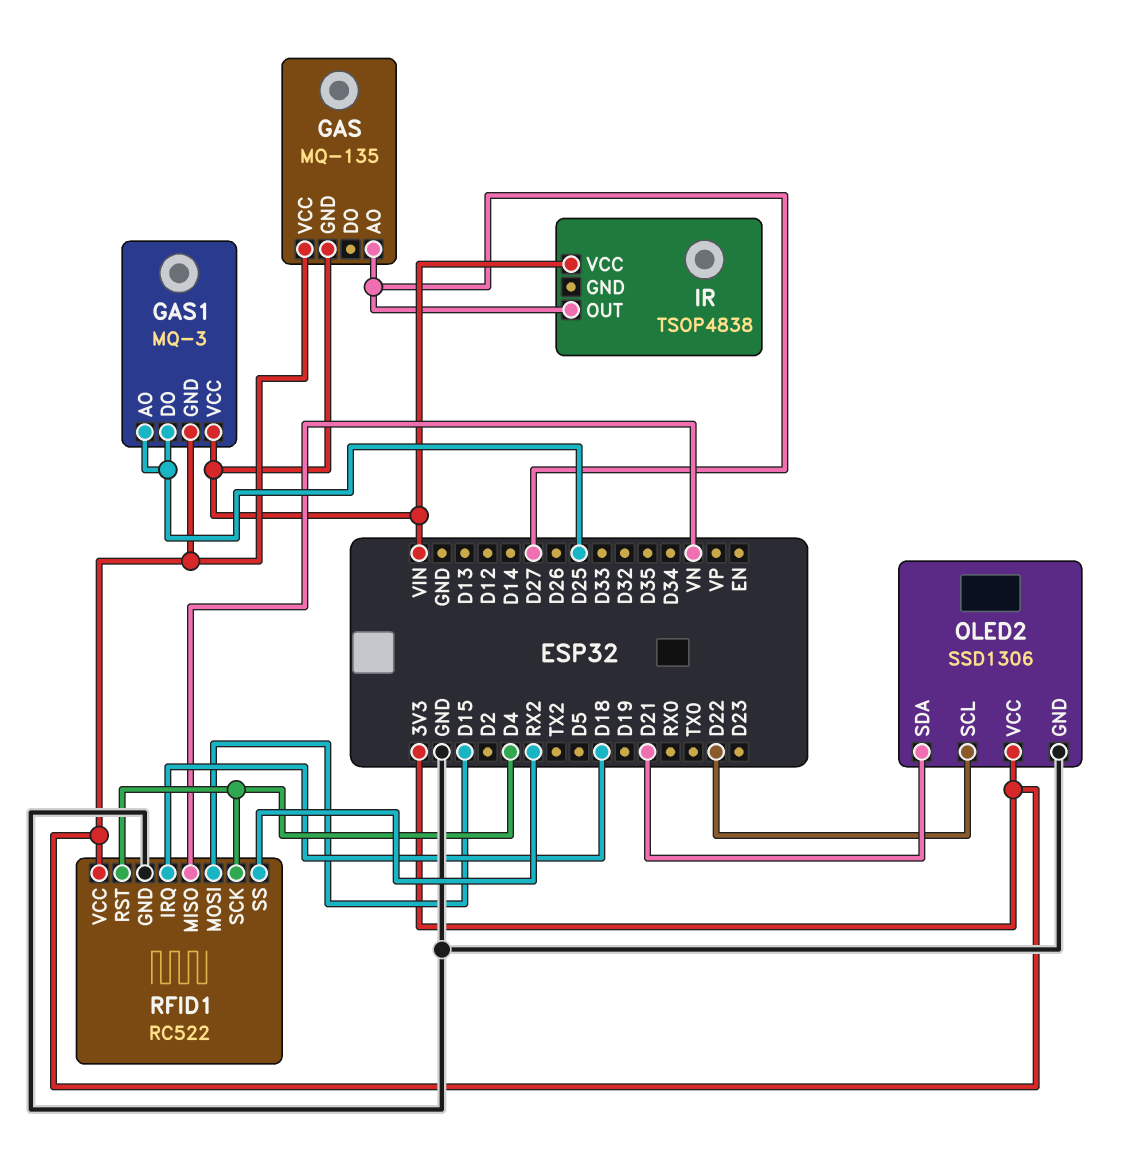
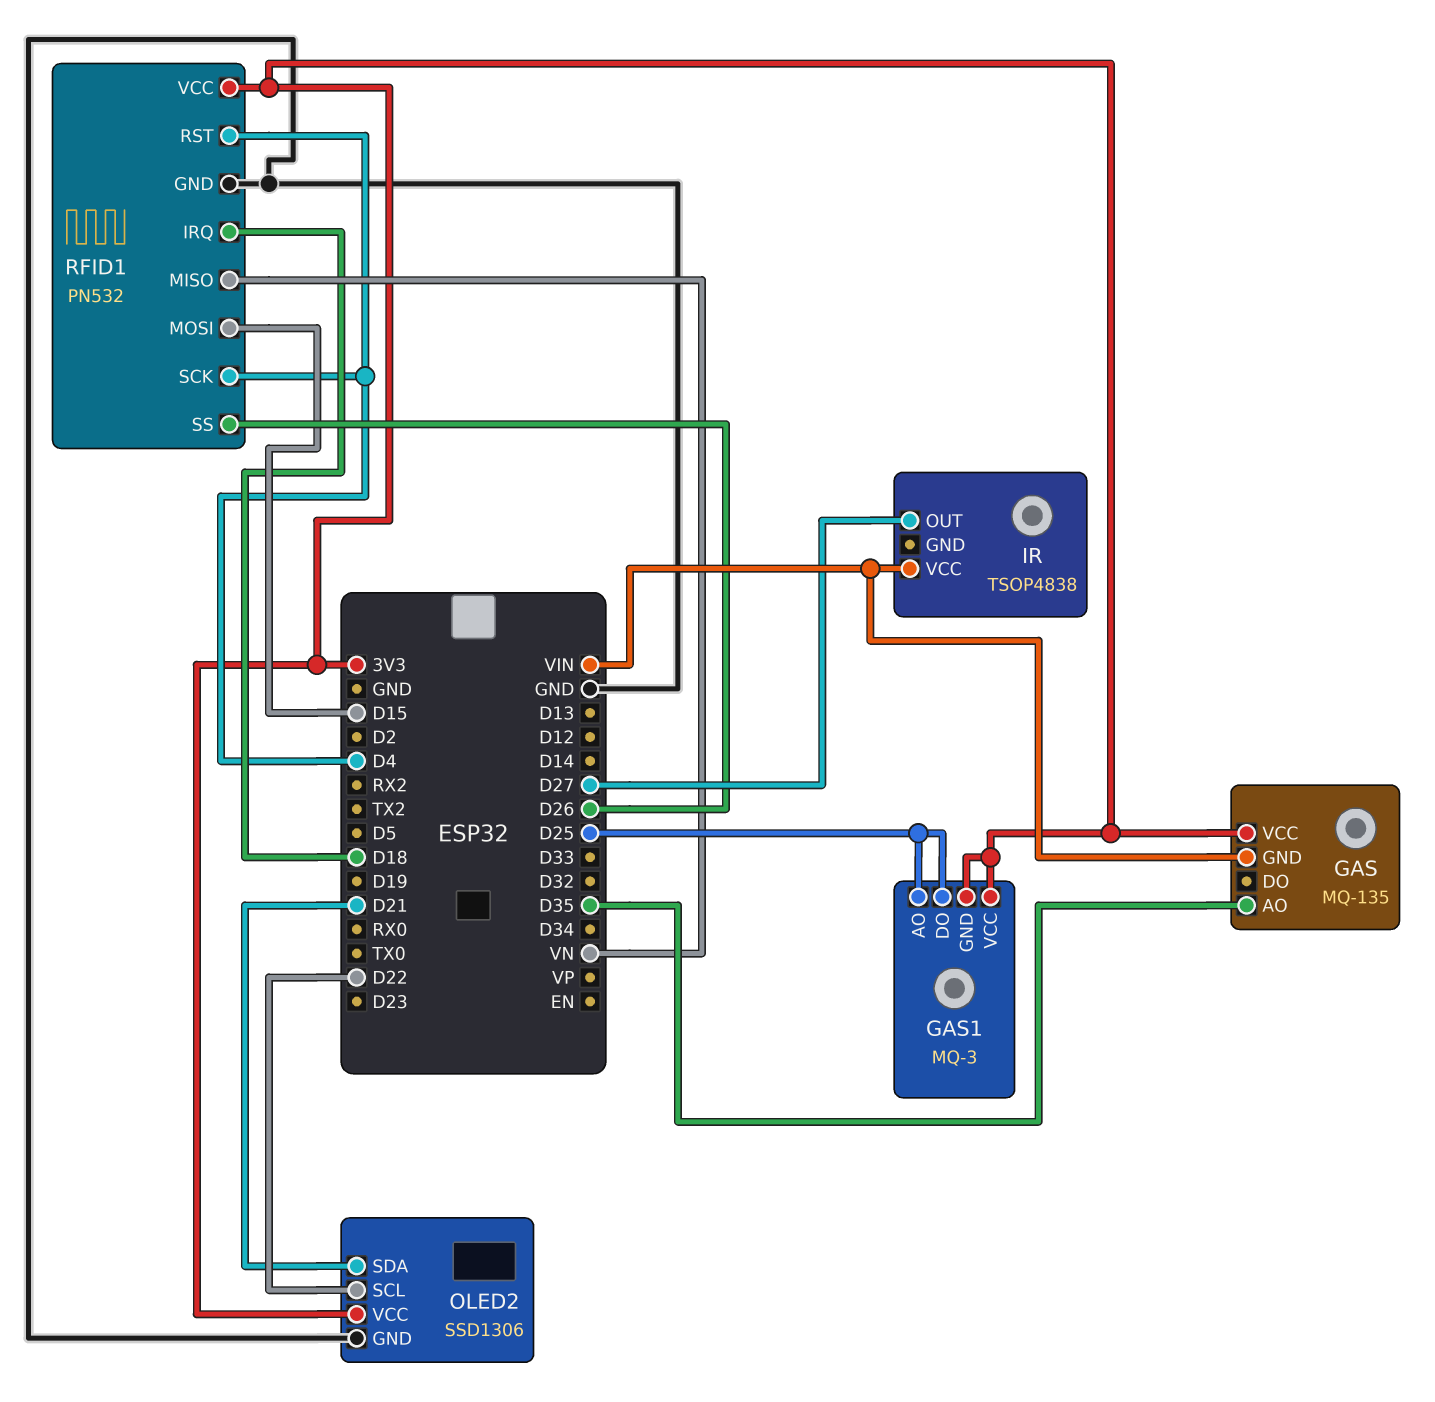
GAS pin AO: D27 -> D35
GAS1 pin VCC: VIN -> 3V3
RFID1: RC522 -> PN532
RFID1 pin SS: RX2 -> D26

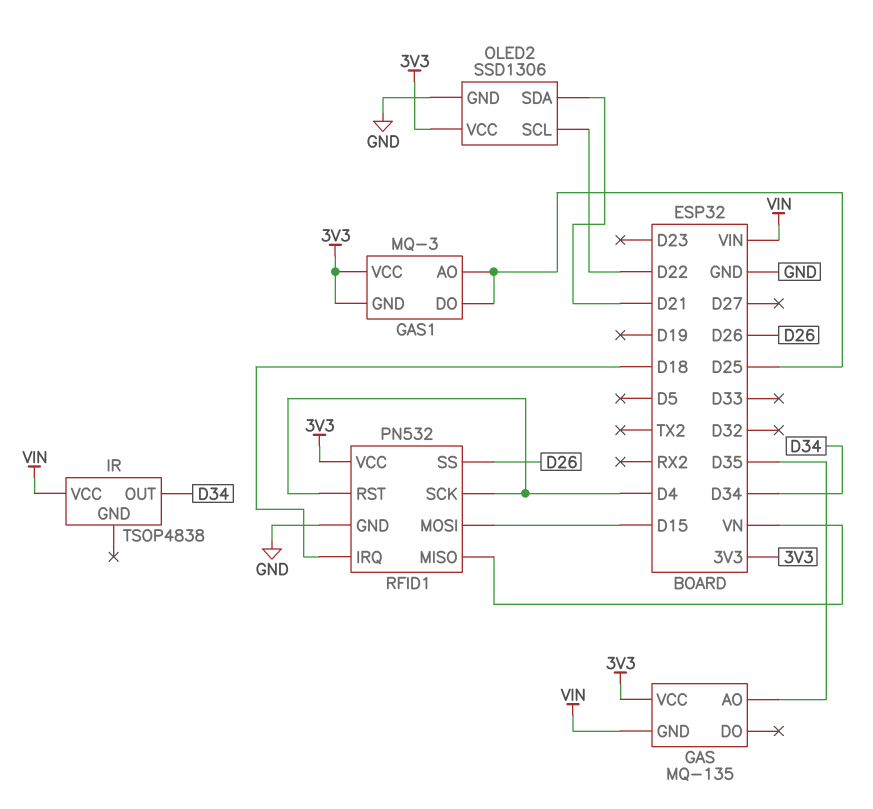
IR pin OUT: D27 -> D34

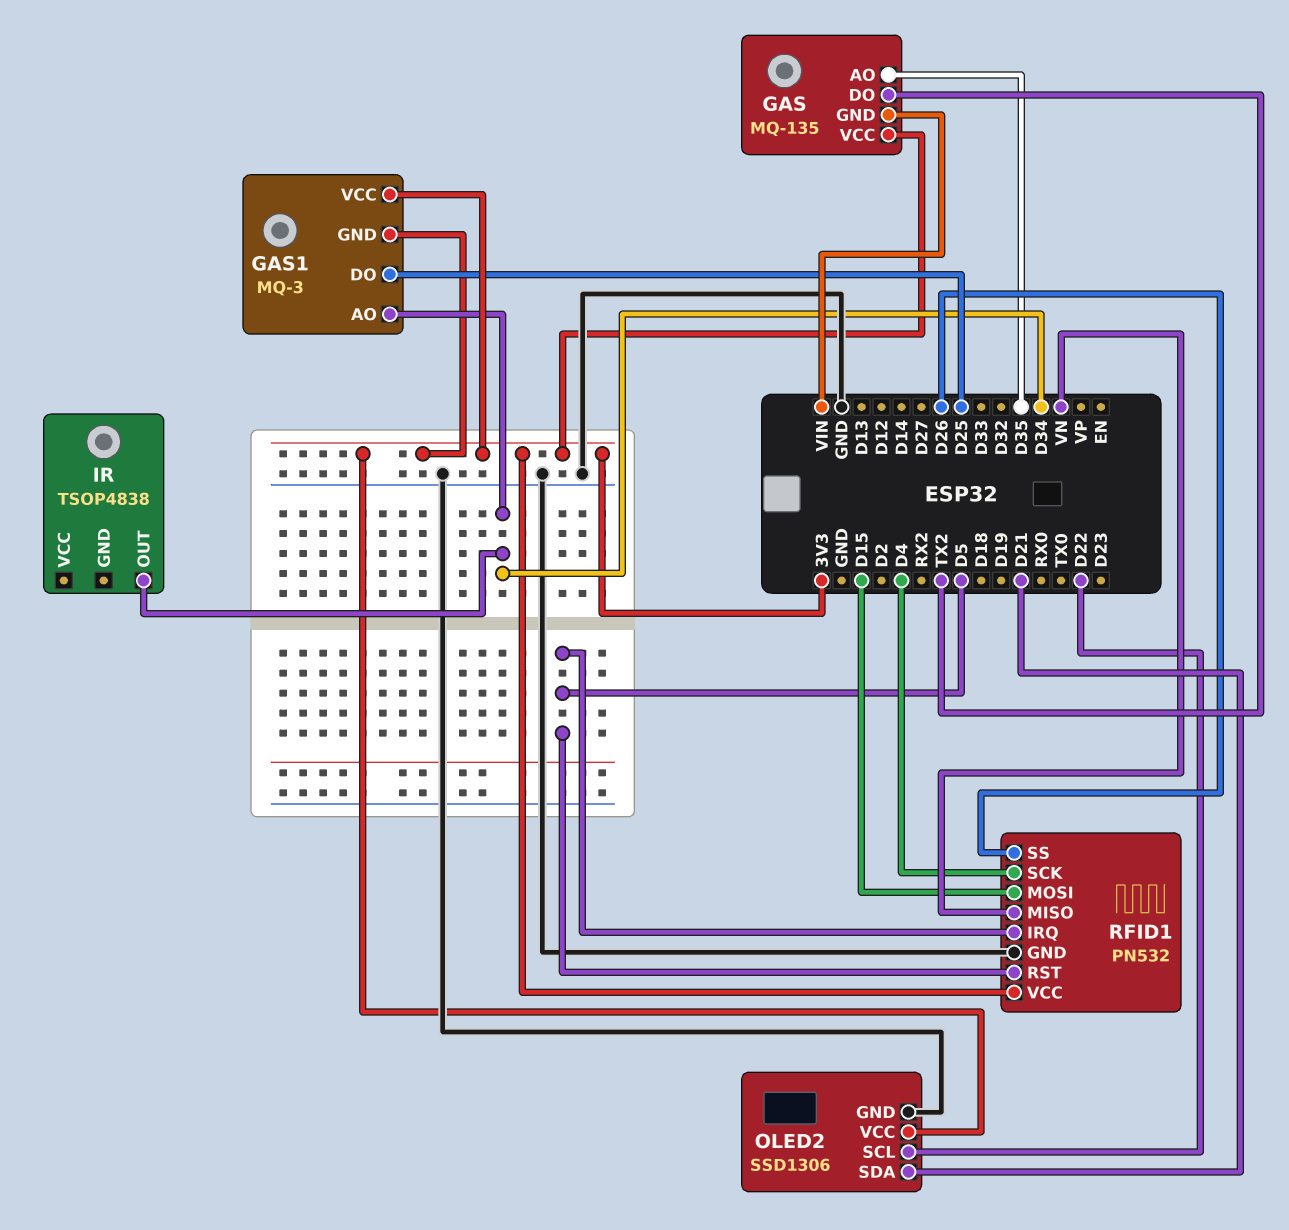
GAS pin DO: none -> TX2
GAS1 pin AO: D25 -> D34
IR pin VCC: VIN -> none
RFID1 pin IRQ: D18 -> D5
RFID1 pin RST: D4 -> D5

